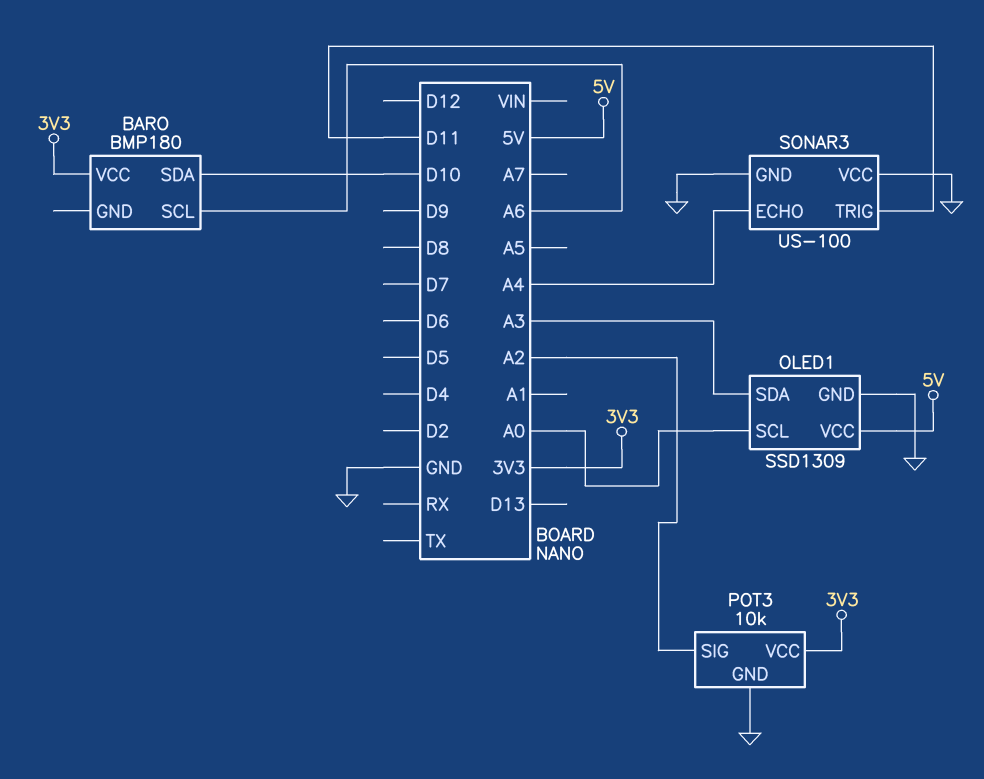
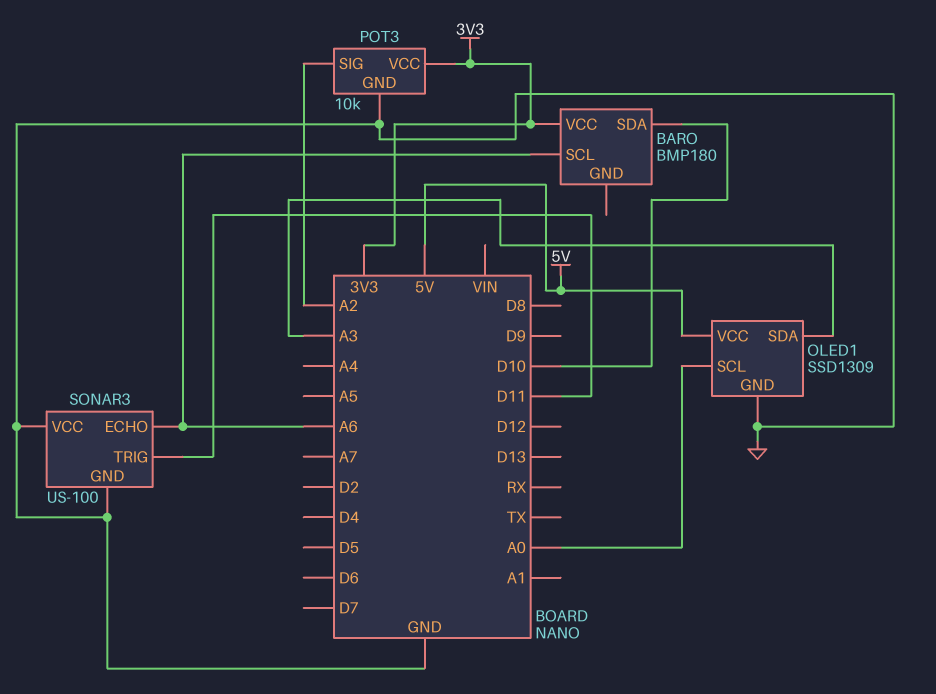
SONAR3 pin ECHO: A4 -> A6

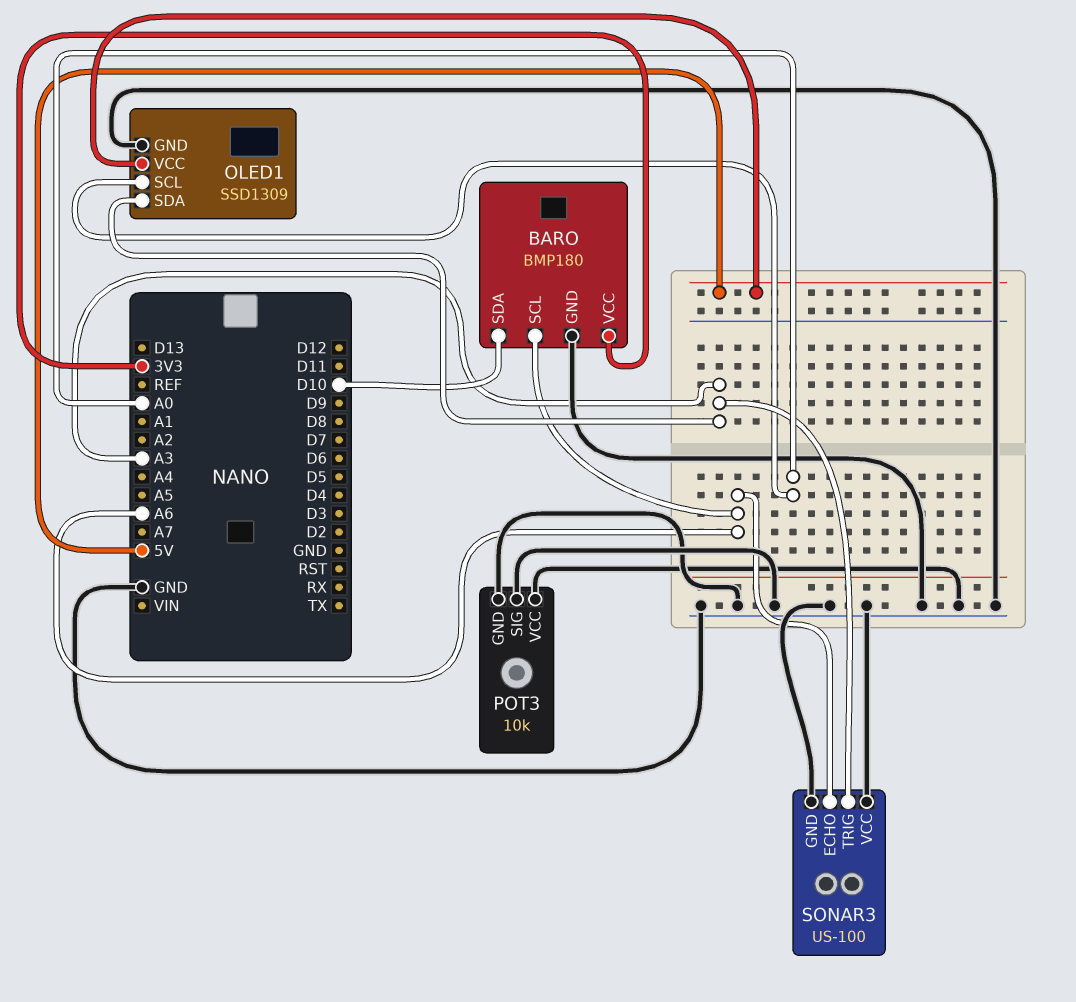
BARO pin GND: none -> GND
POT3 pin SIG: A2 -> GND
POT3 pin VCC: 3V3 -> GND
SONAR3 pin TRIG: D11 -> A3

